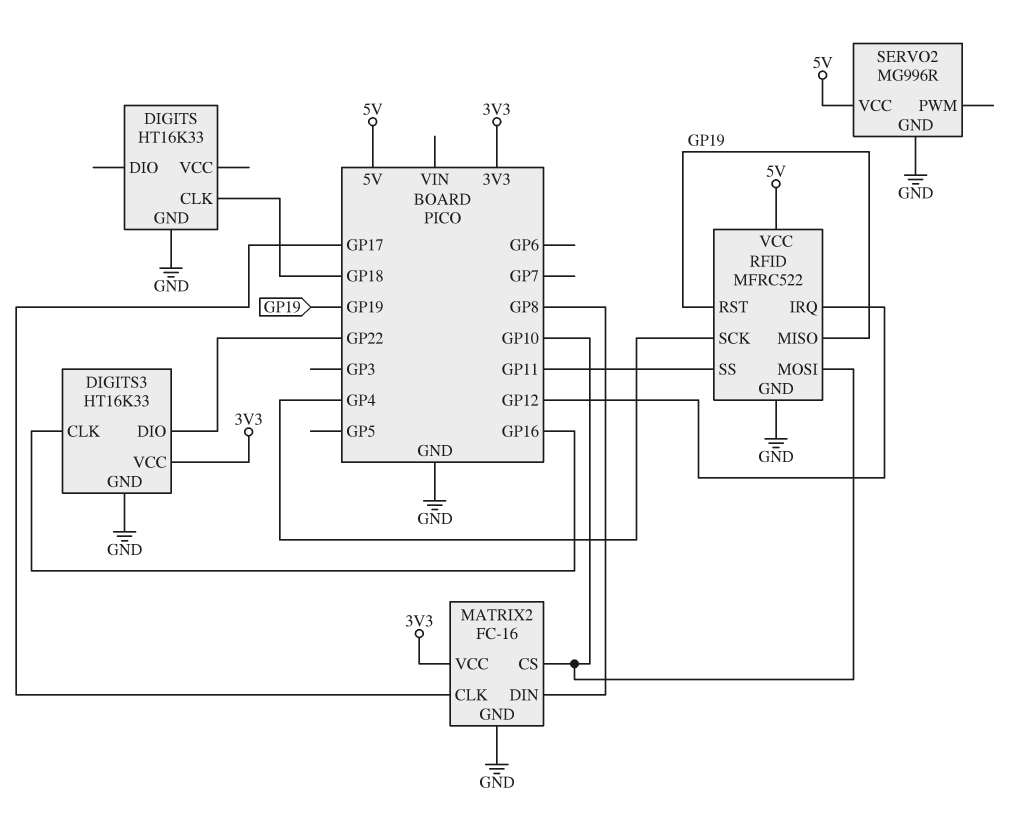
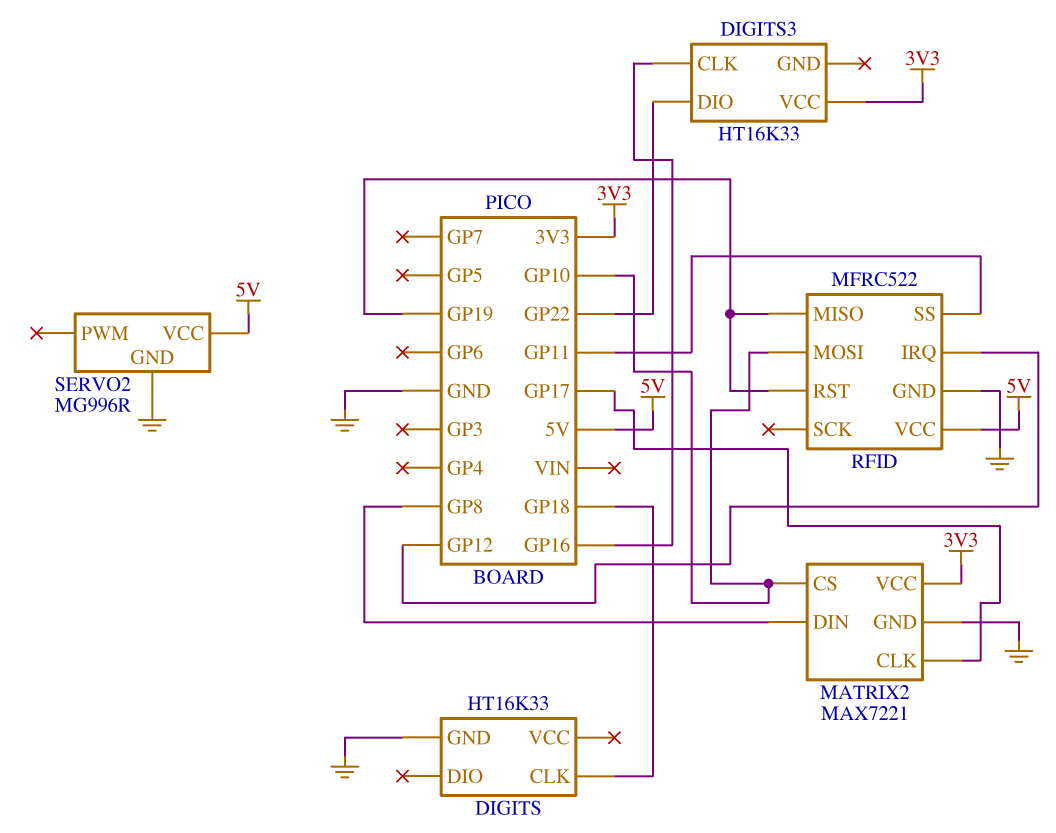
DIGITS3 pin GND: GND -> none
MATRIX2: FC-16 -> MAX7221
RFID pin SCK: GP4 -> none

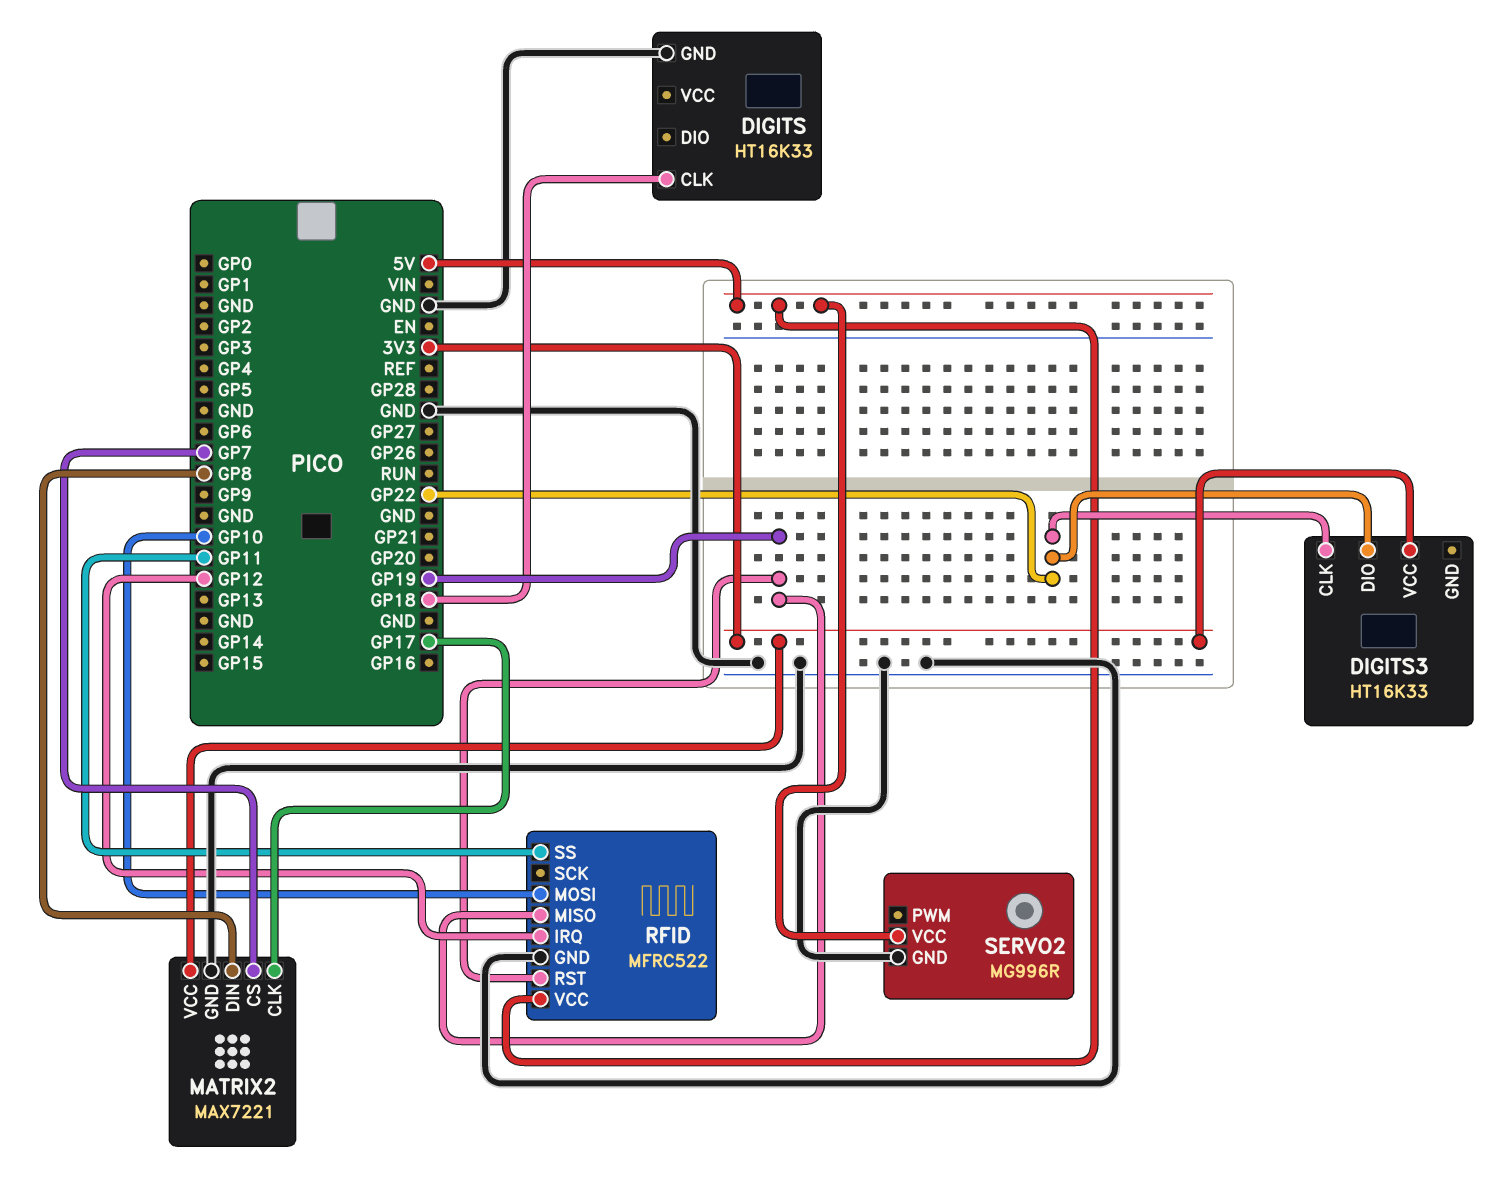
DIGITS3 pin CLK: GP16 -> GP22
MATRIX2 pin CS: GP10 -> GP7

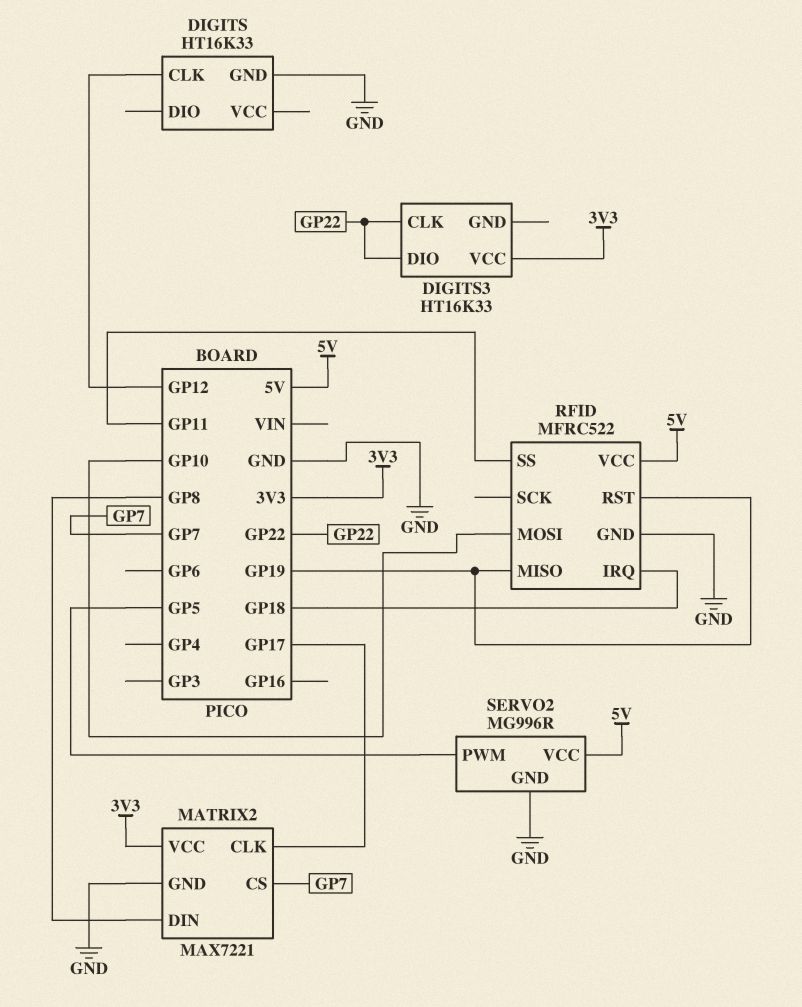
DIGITS pin CLK: GP18 -> GP12
RFID pin IRQ: GP12 -> GP18
SERVO2 pin PWM: none -> GP5

